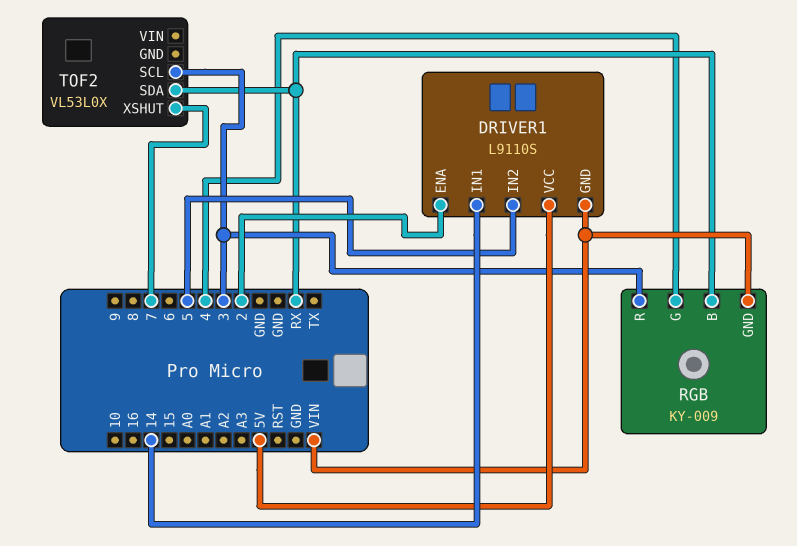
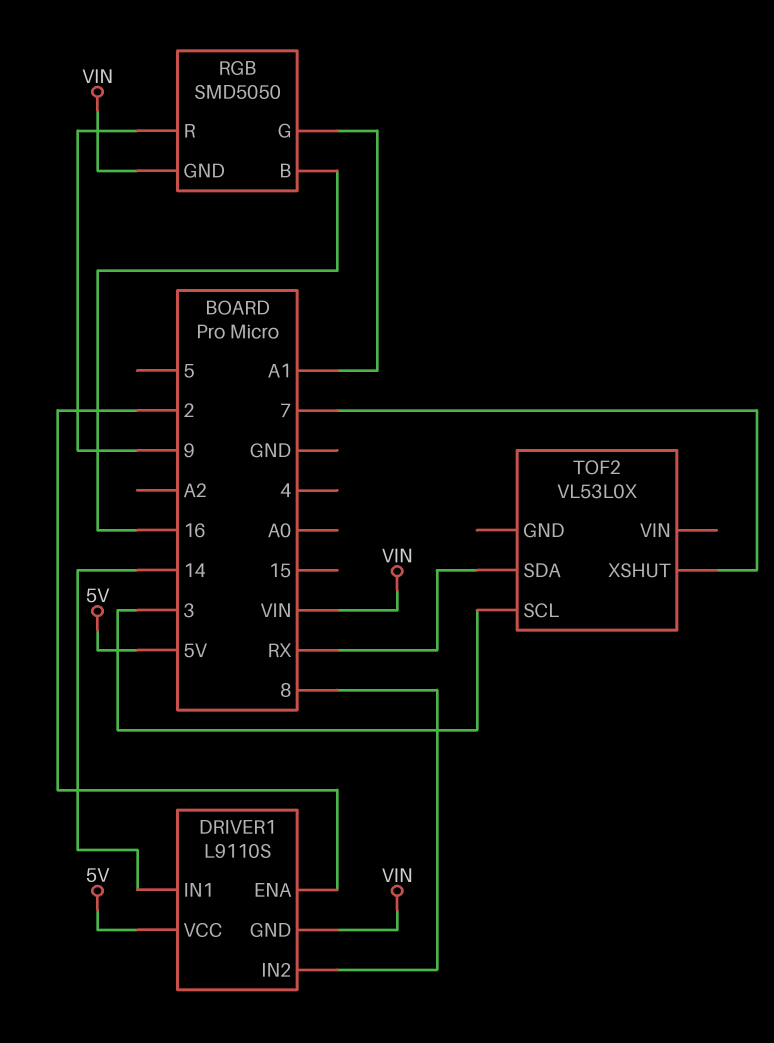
DRIVER1 pin IN2: 5 -> 8
RGB: KY-009 -> SMD5050
RGB pin B: RX -> 16
RGB pin G: 4 -> A1
RGB pin R: 3 -> 9

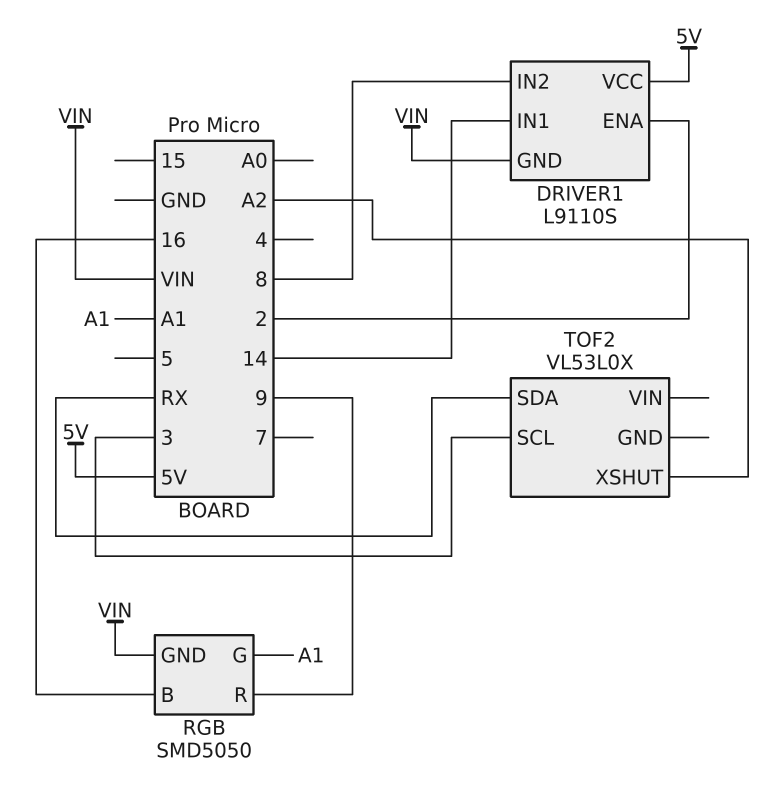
TOF2 pin XSHUT: 7 -> A2

